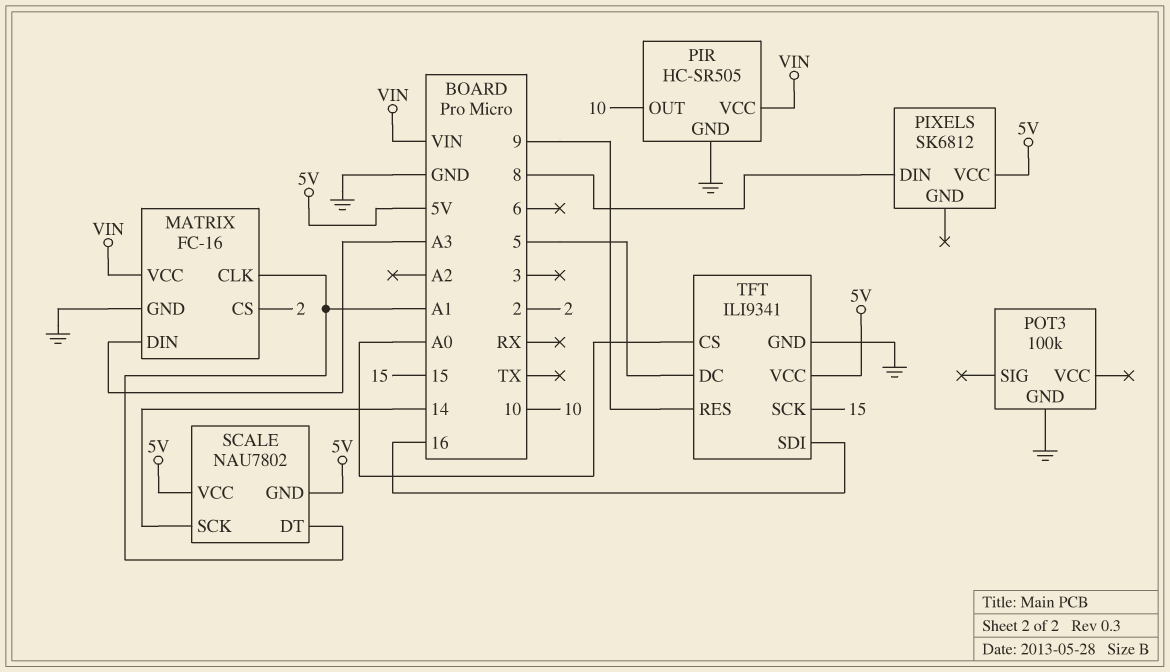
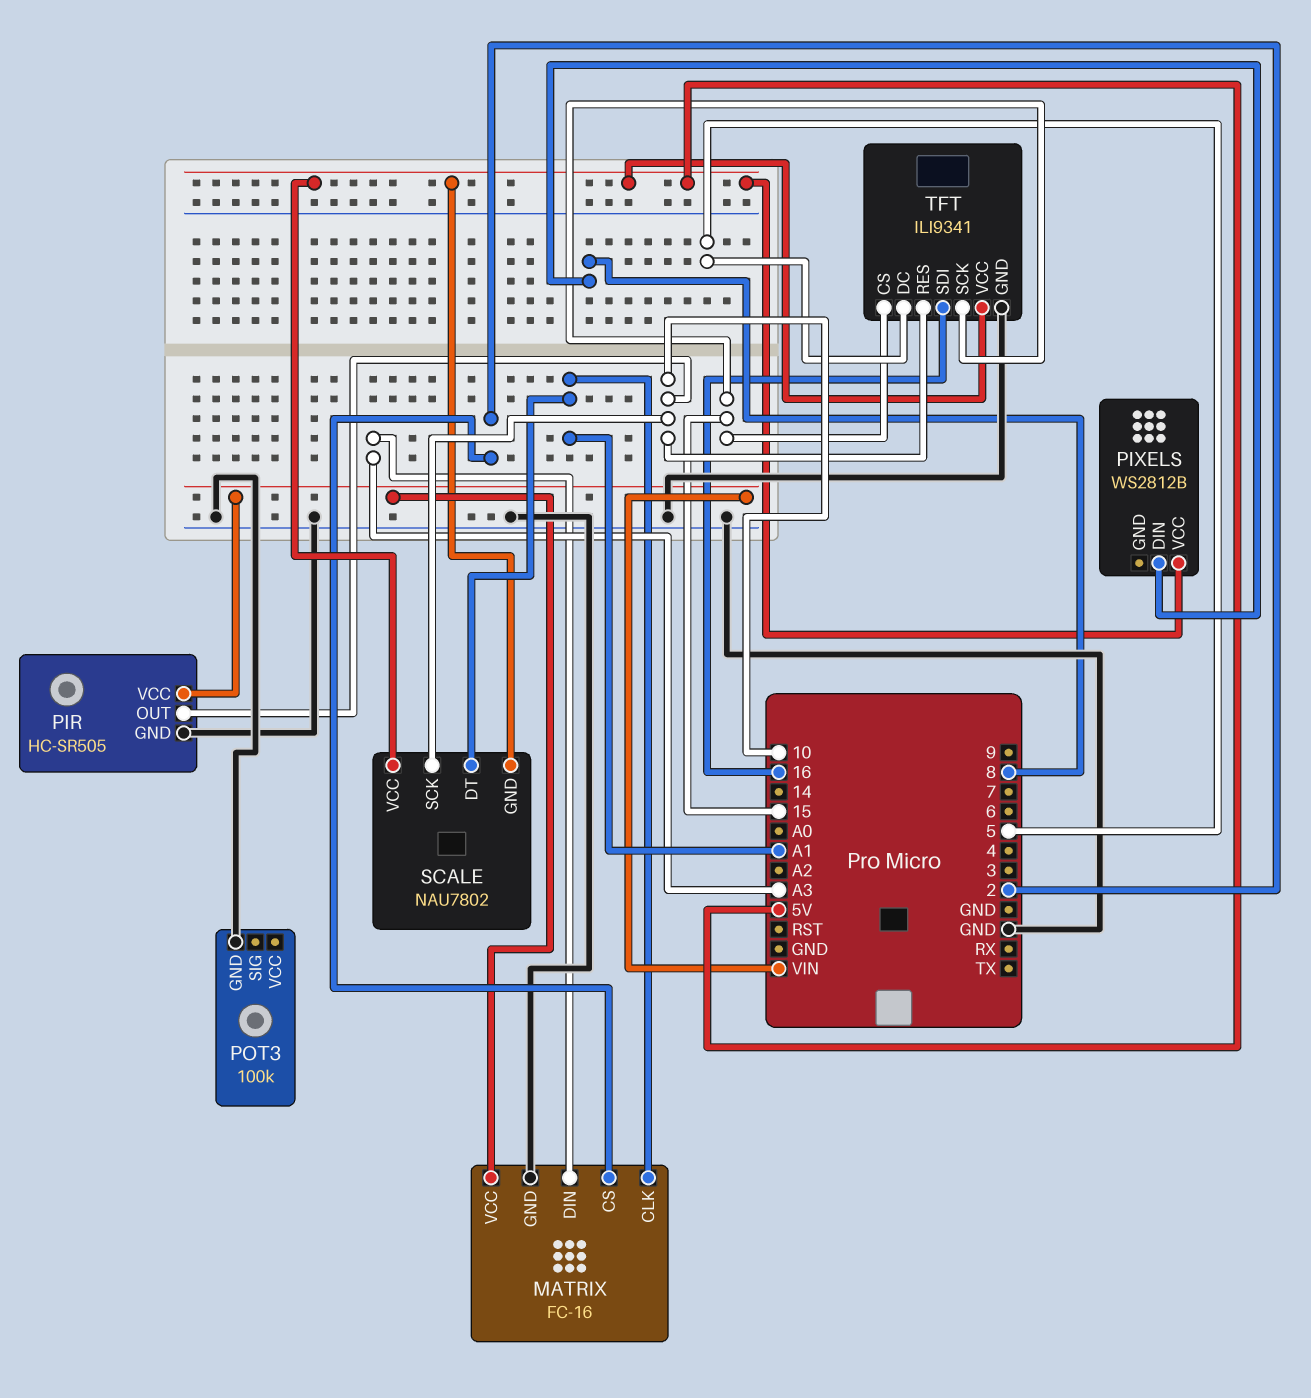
PIXELS: SK6812 -> WS2812B
SCALE pin SCK: 14 -> 10
TFT pin CS: A0 -> 15
TFT pin RES: 9 -> 10

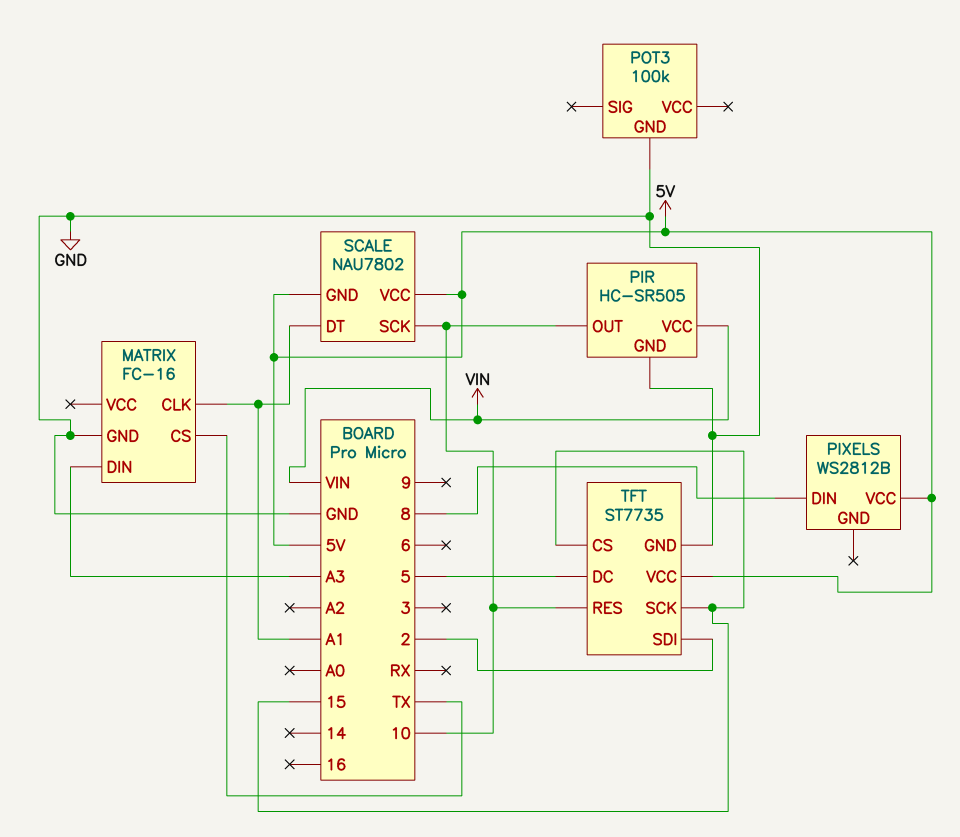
MATRIX pin CS: 2 -> TX
MATRIX pin VCC: VIN -> none
TFT: ILI9341 -> ST7735
TFT pin SDI: 16 -> 2

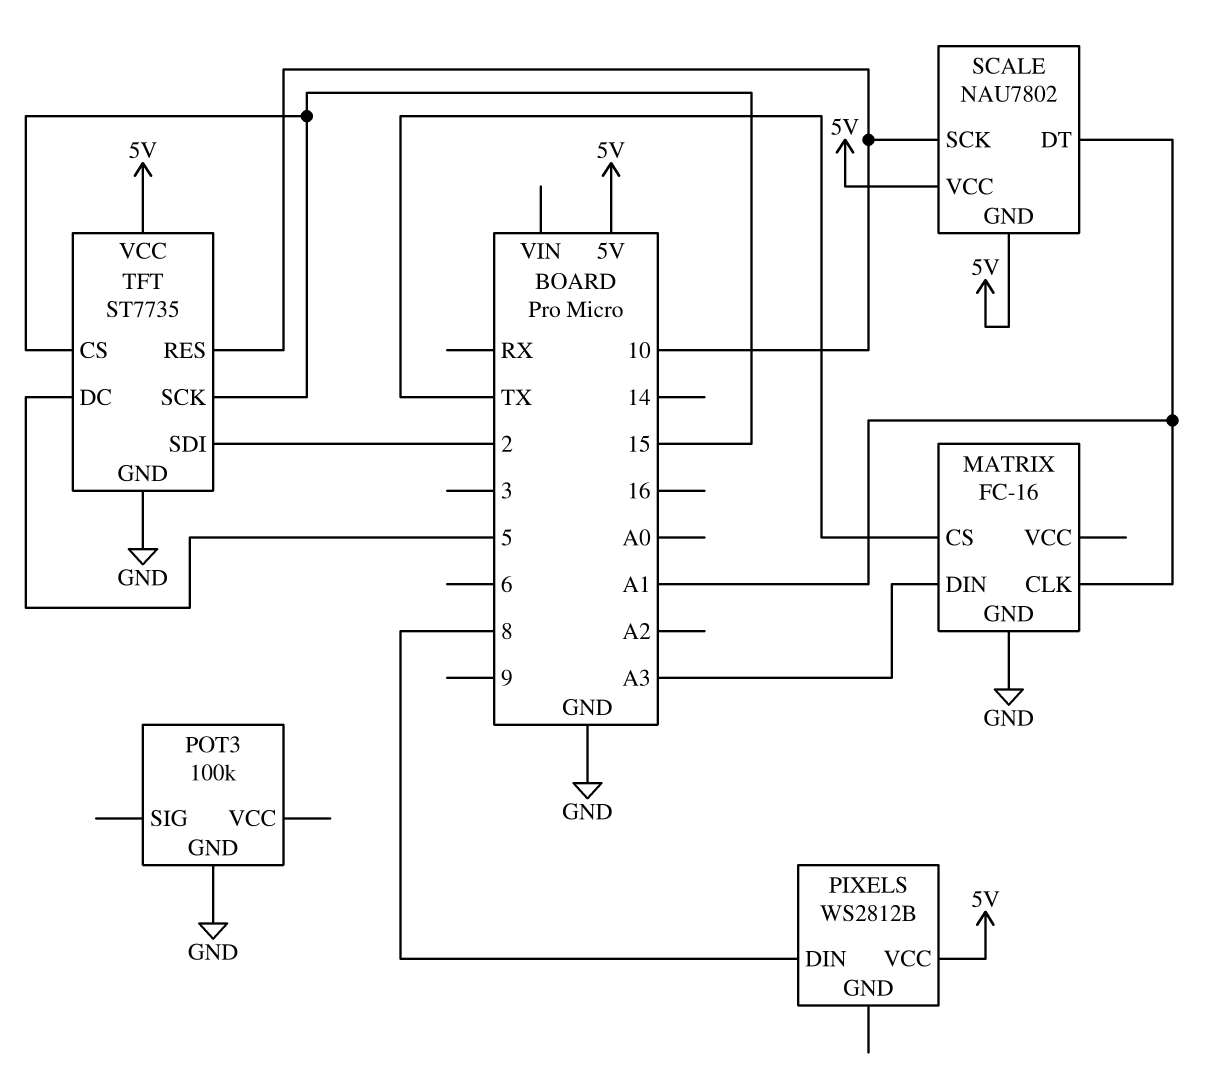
PIR: HC-SR505 -> none
PIR pin GND: GND -> none
PIR pin OUT: 10 -> none
PIR pin VCC: VIN -> none

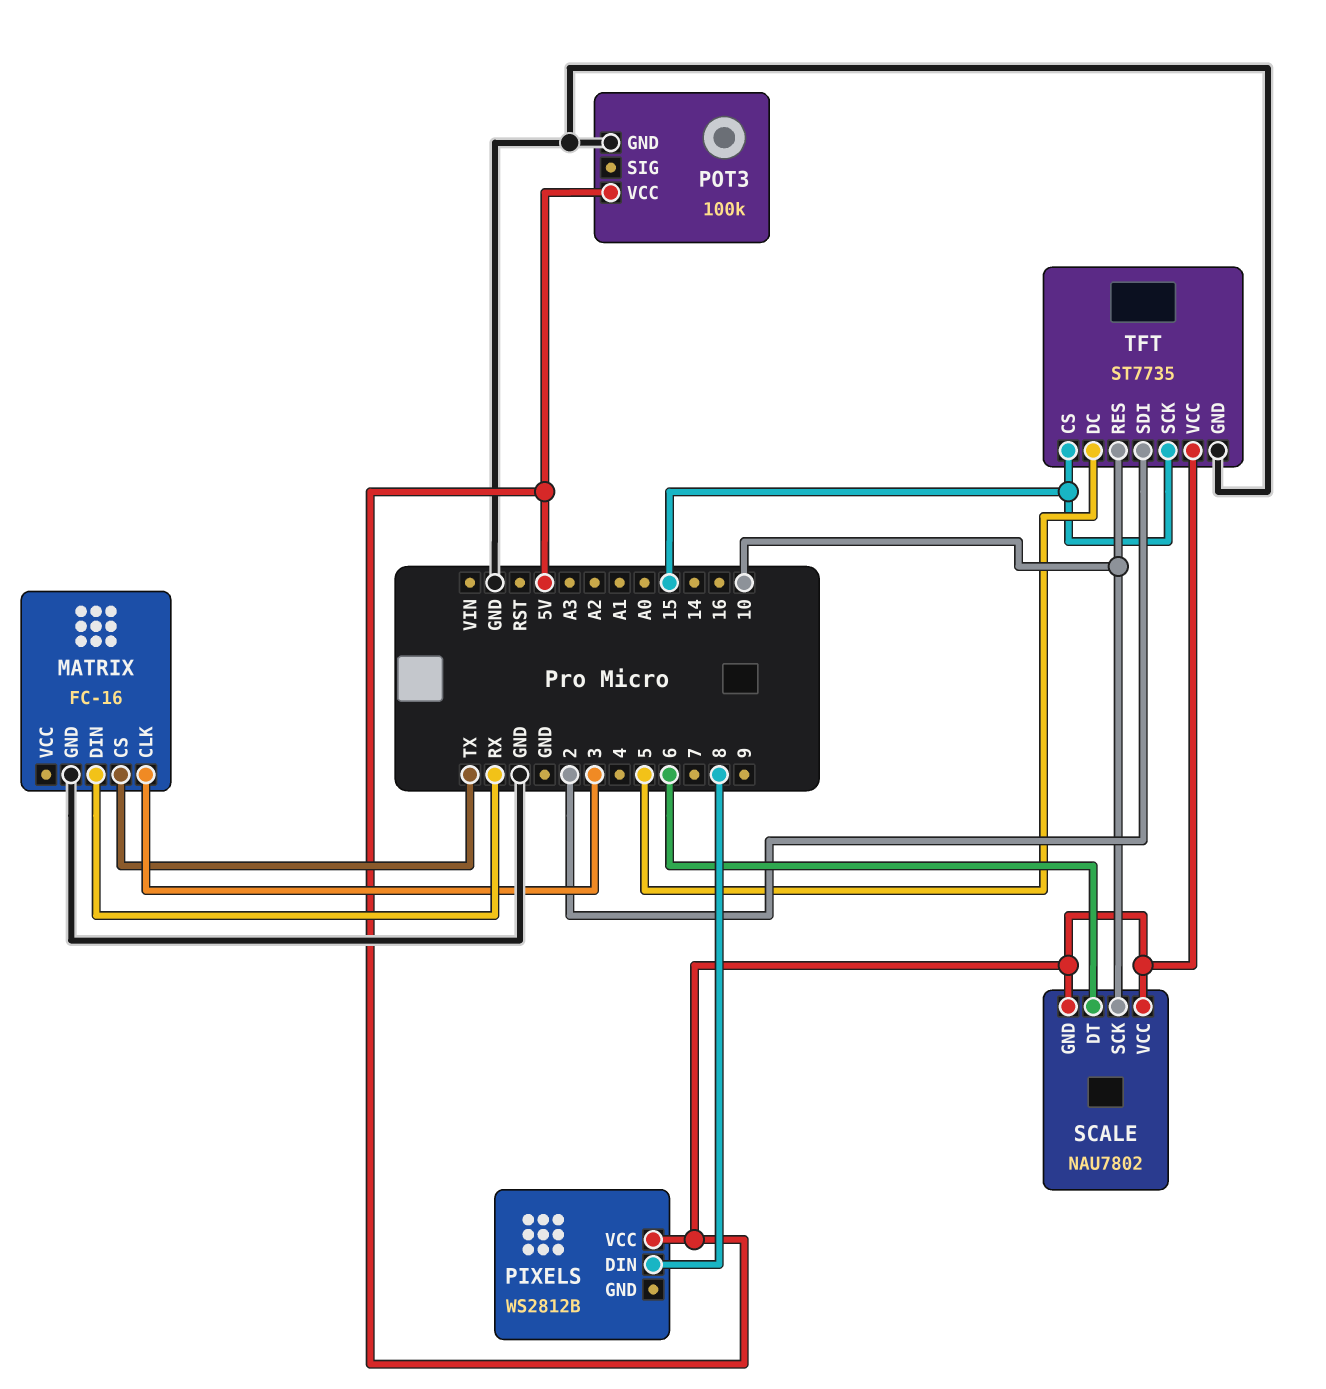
MATRIX pin CLK: A1 -> 3
MATRIX pin DIN: A3 -> RX
POT3 pin VCC: none -> 5V
SCALE pin DT: A1 -> 6

